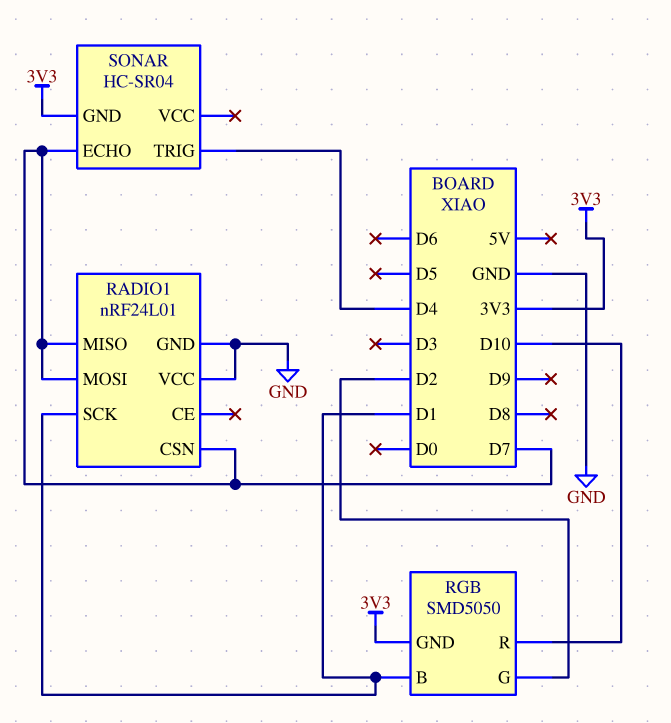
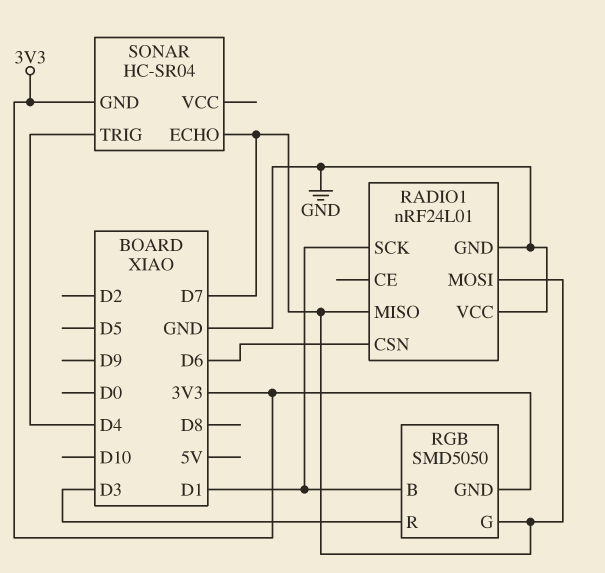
RADIO1 pin CSN: D7 -> D6
RGB pin G: D2 -> D7
RGB pin R: D10 -> D3

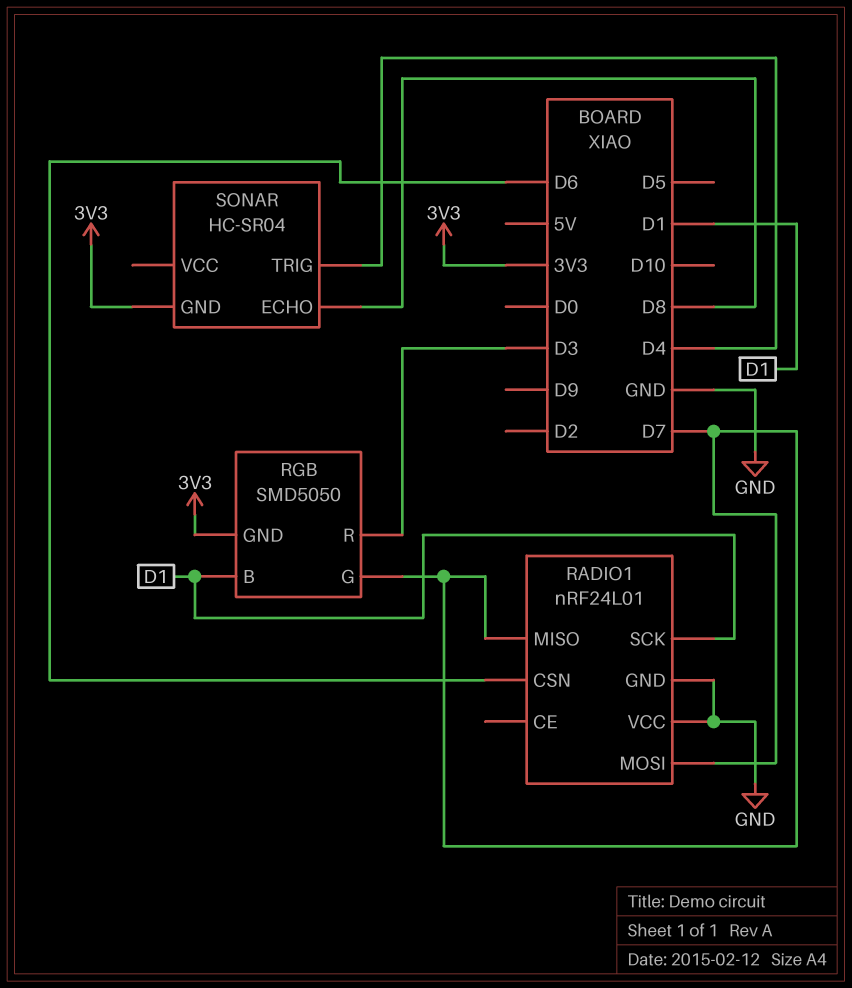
SONAR pin ECHO: D7 -> D8

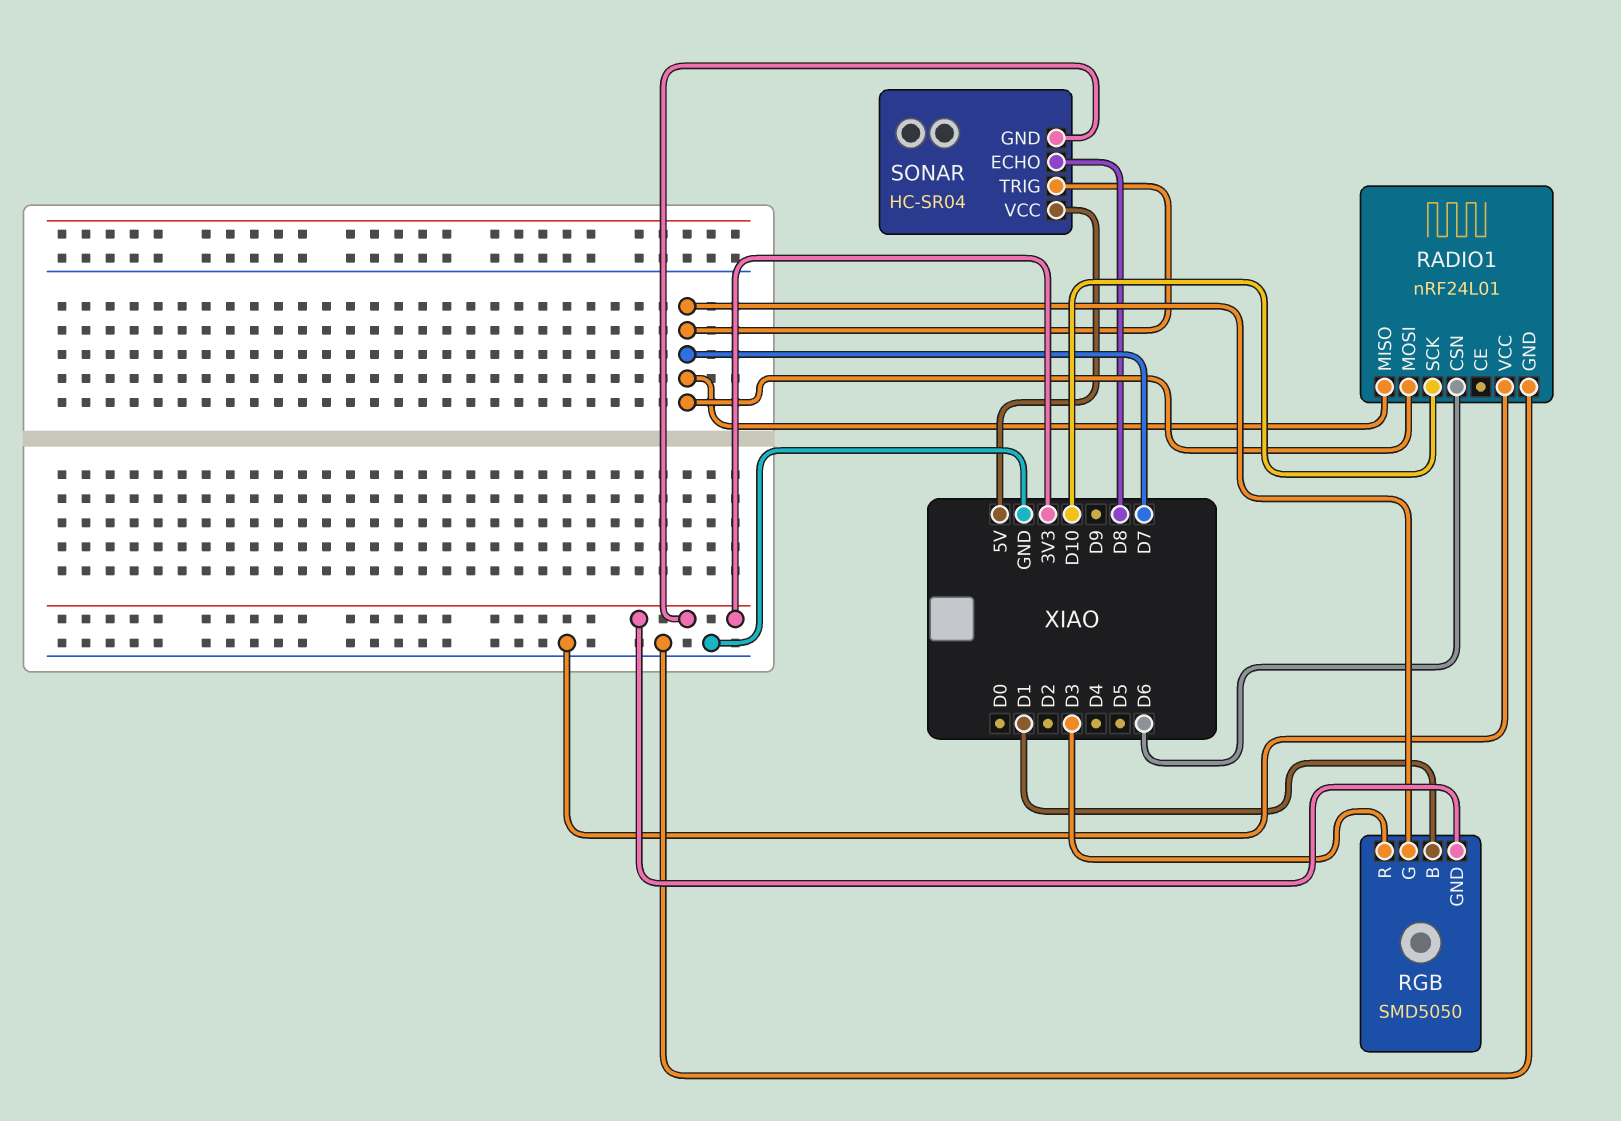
RADIO1 pin SCK: D1 -> D10
SONAR pin TRIG: D4 -> D7
SONAR pin VCC: none -> 5V

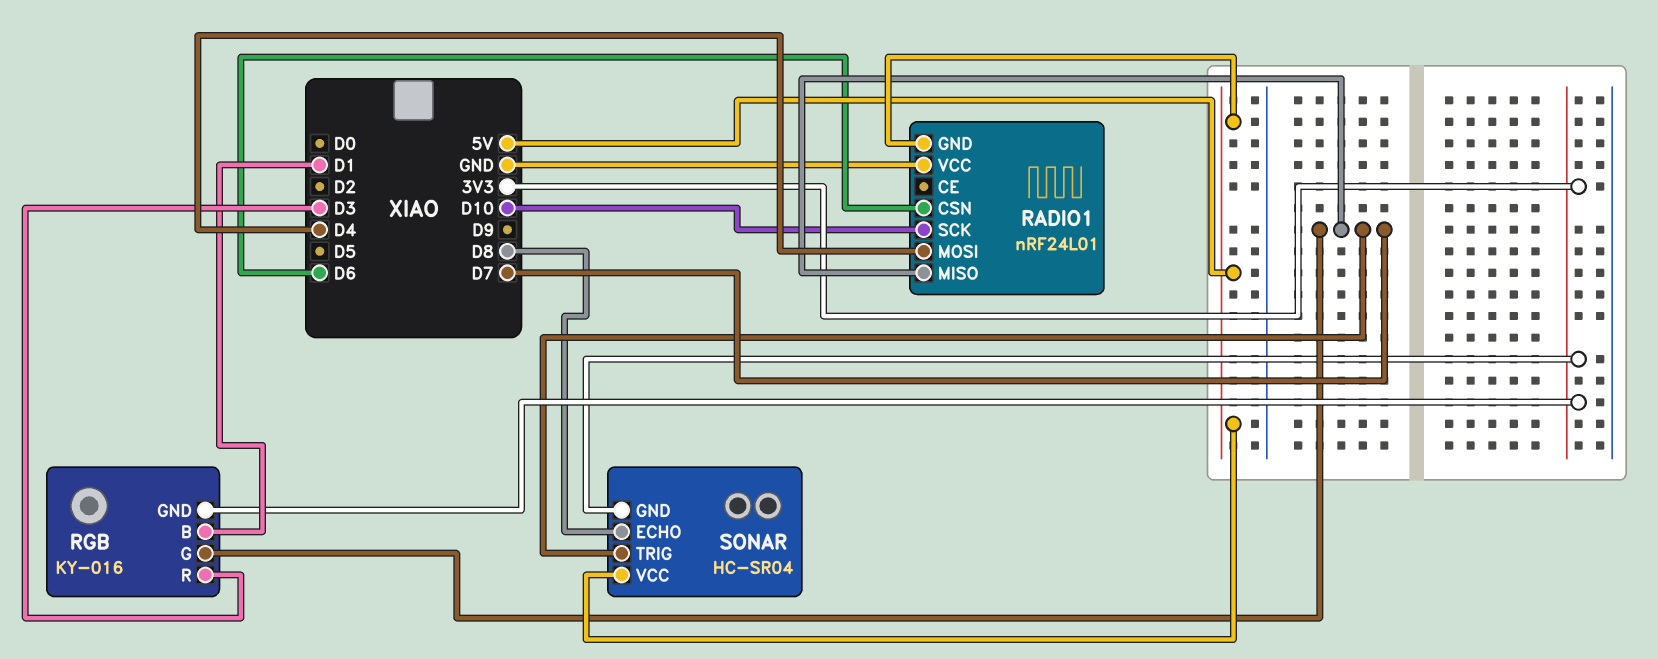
RADIO1 pin GND: GND -> 5V
RADIO1 pin MOSI: D7 -> D4
RGB: SMD5050 -> KY-016

